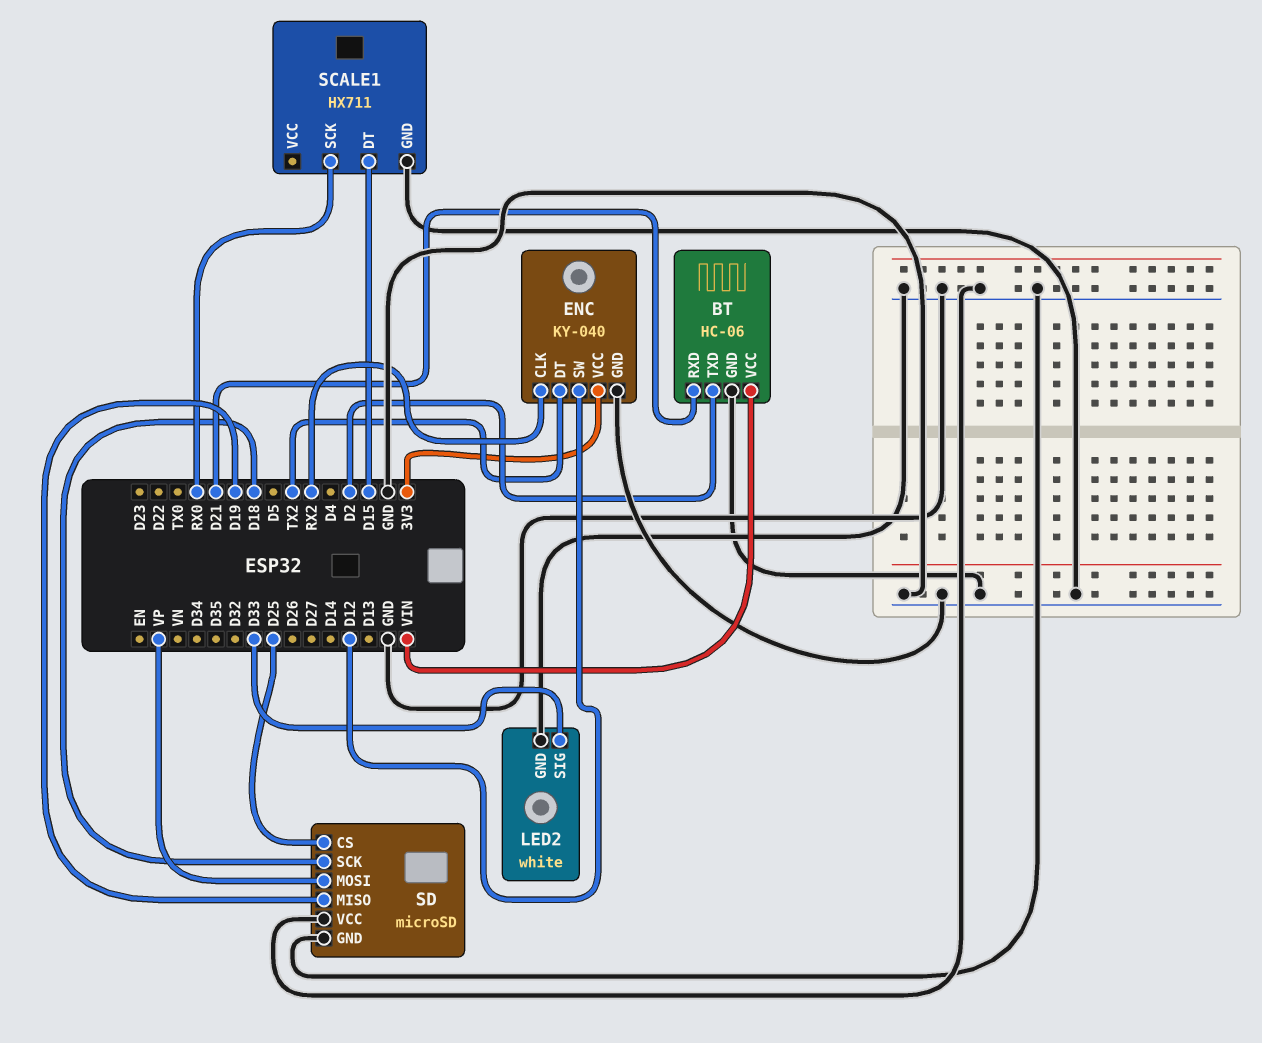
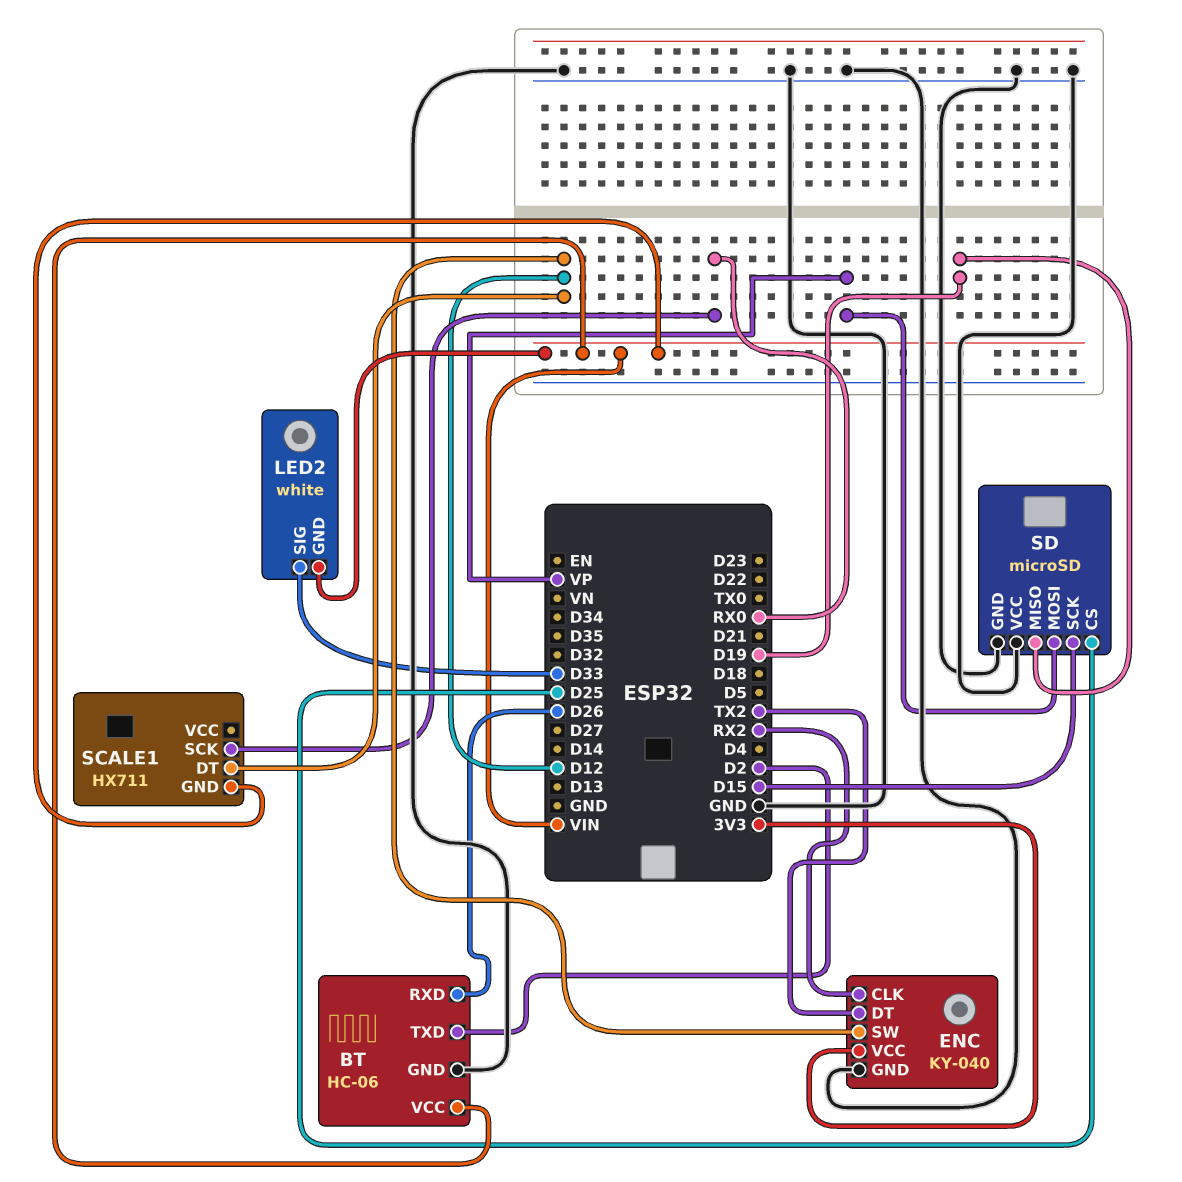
BT pin RXD: D21 -> D26
LED2 pin GND: GND -> VIN
SCALE1 pin DT: D15 -> D12
SCALE1 pin GND: GND -> VIN
SD pin SCK: D18 -> D15

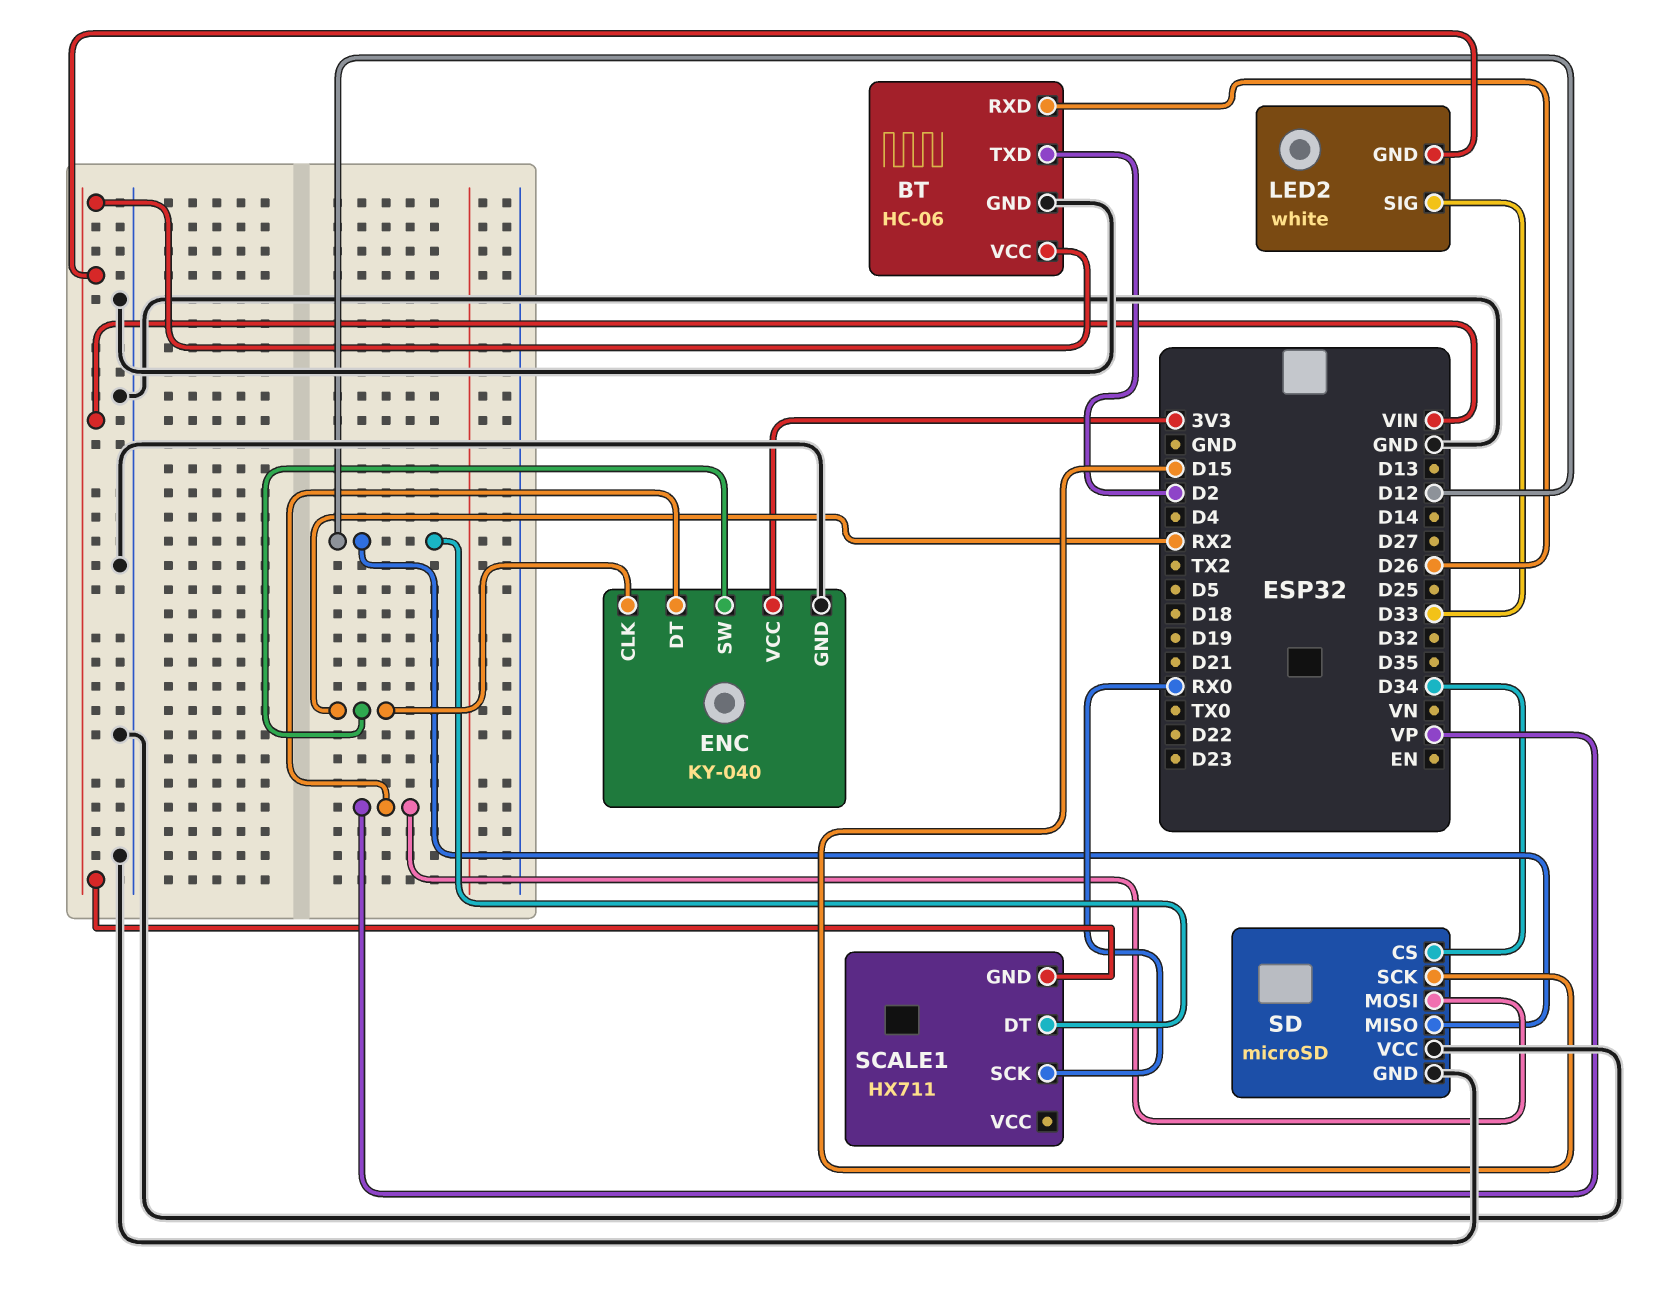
ENC pin DT: TX2 -> VP
ENC pin SW: D12 -> RX2
SD pin CS: D25 -> D34
SD pin MISO: D19 -> D12

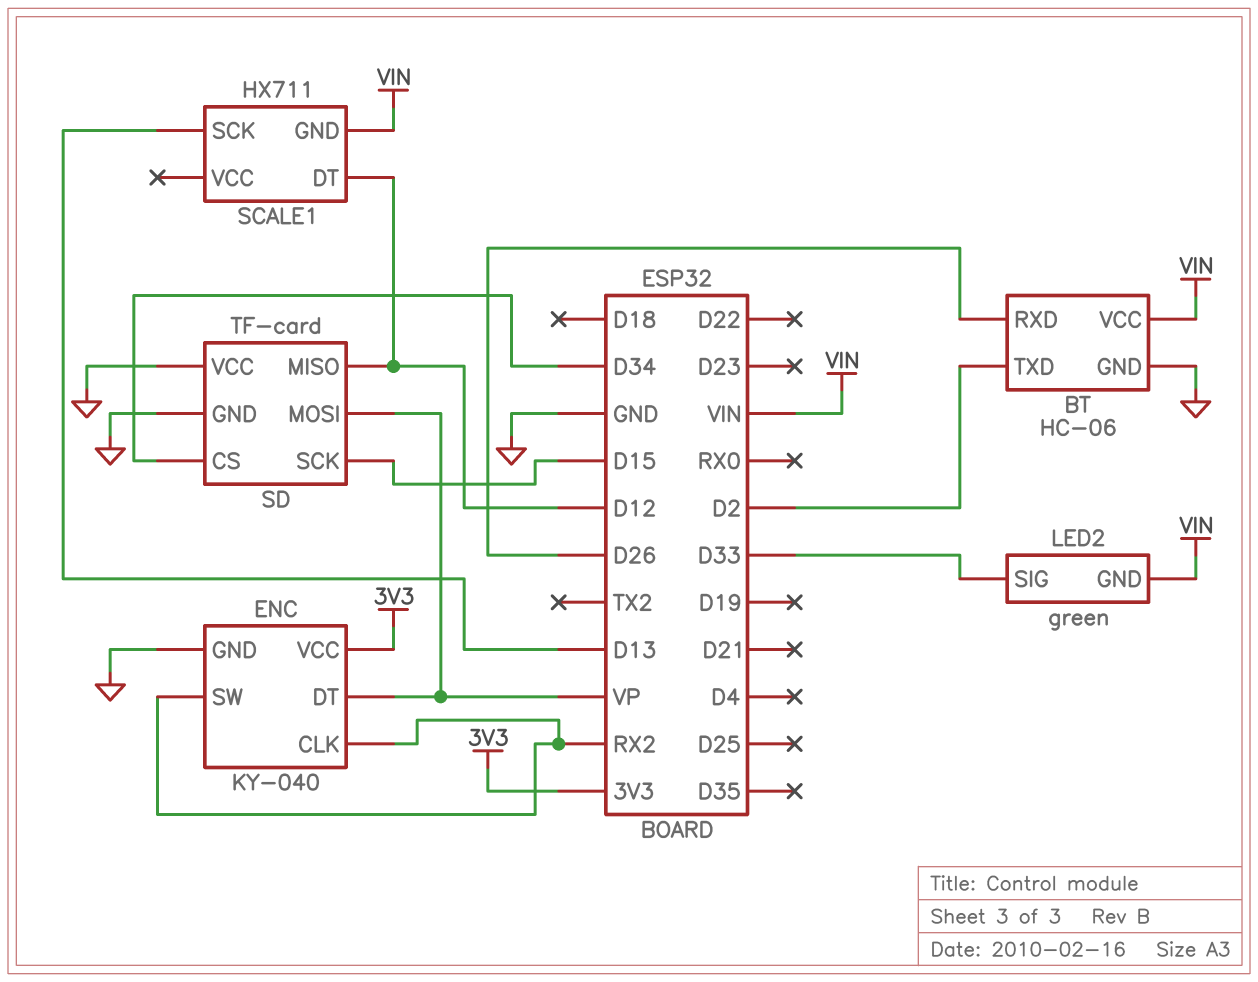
LED2: white -> green
SCALE1 pin SCK: RX0 -> D13
SD: microSD -> TF-card

